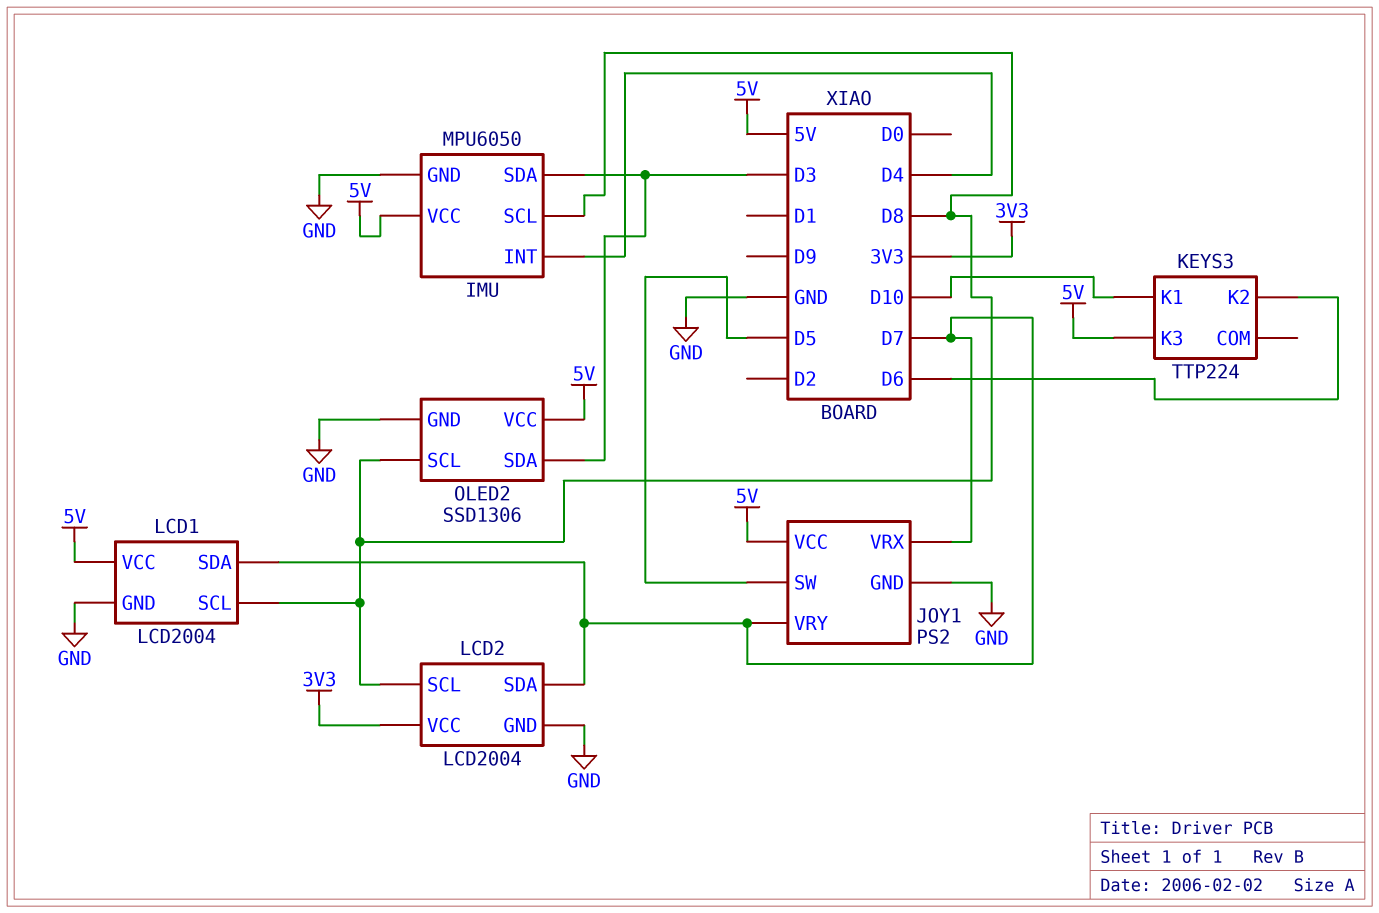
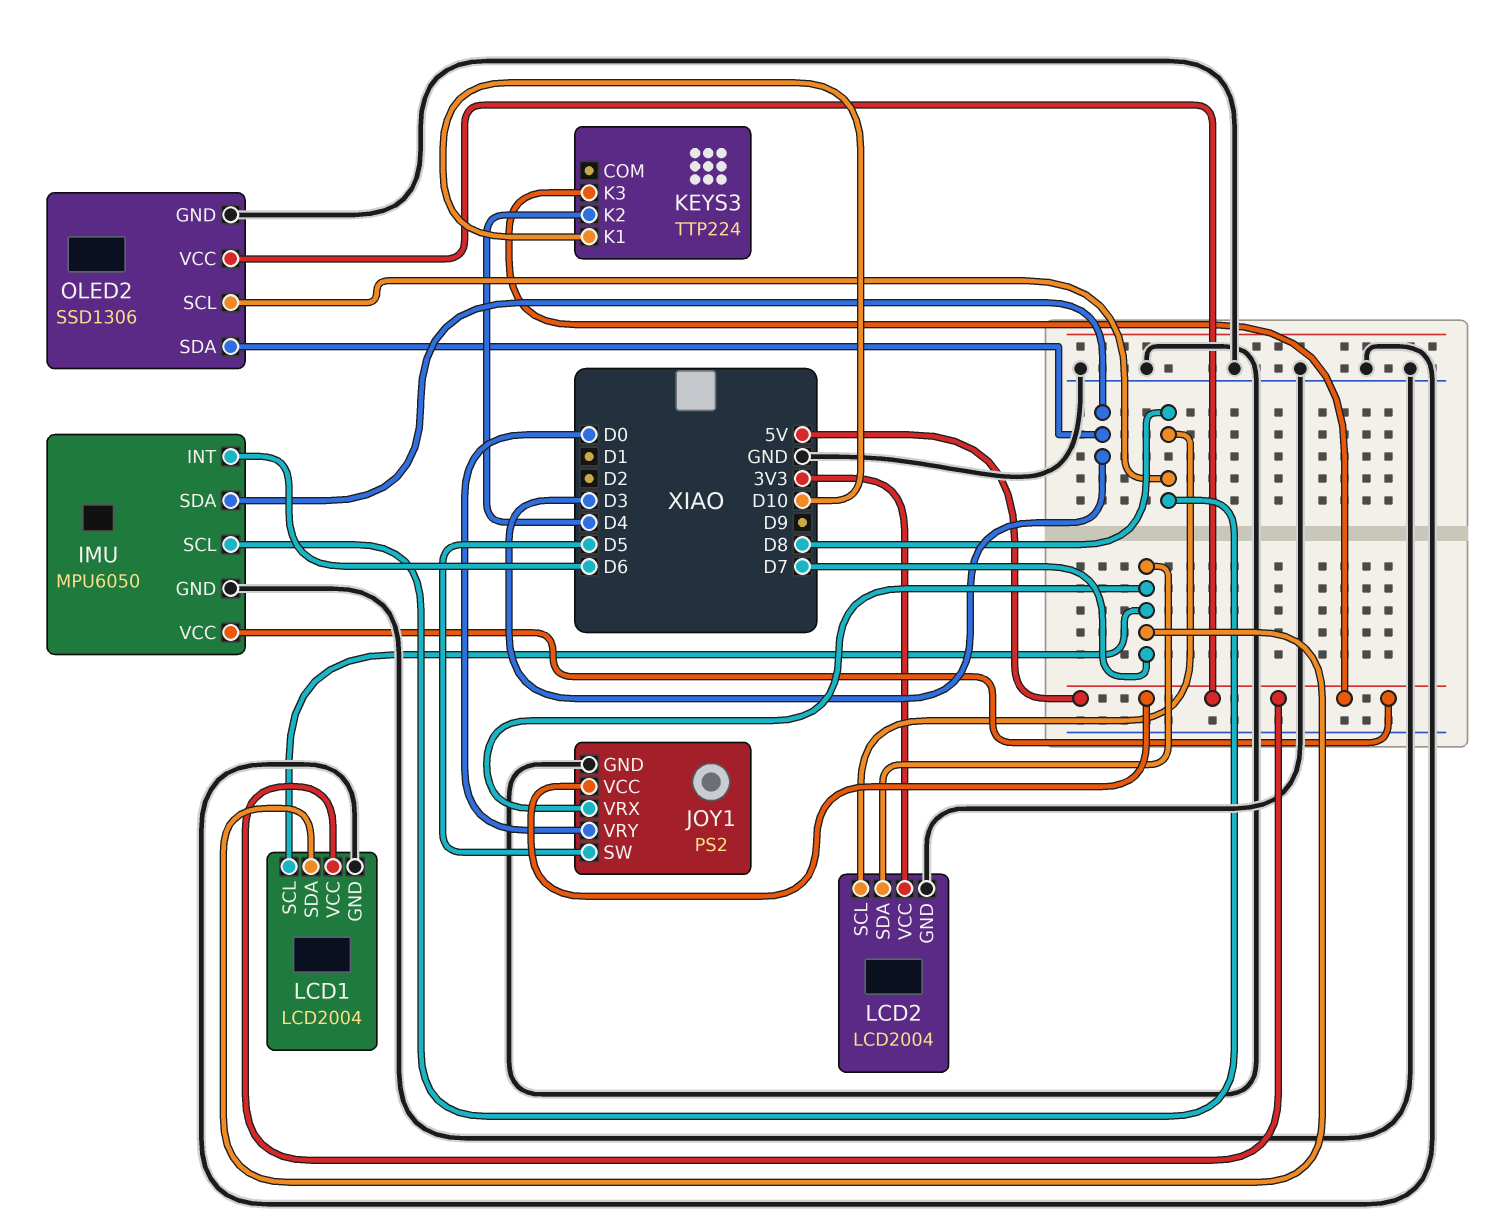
IMU pin INT: D4 -> D6
JOY1 pin VRY: D7 -> D0
KEYS3 pin K2: D6 -> D4
LCD1 pin SCL: D8 -> D7

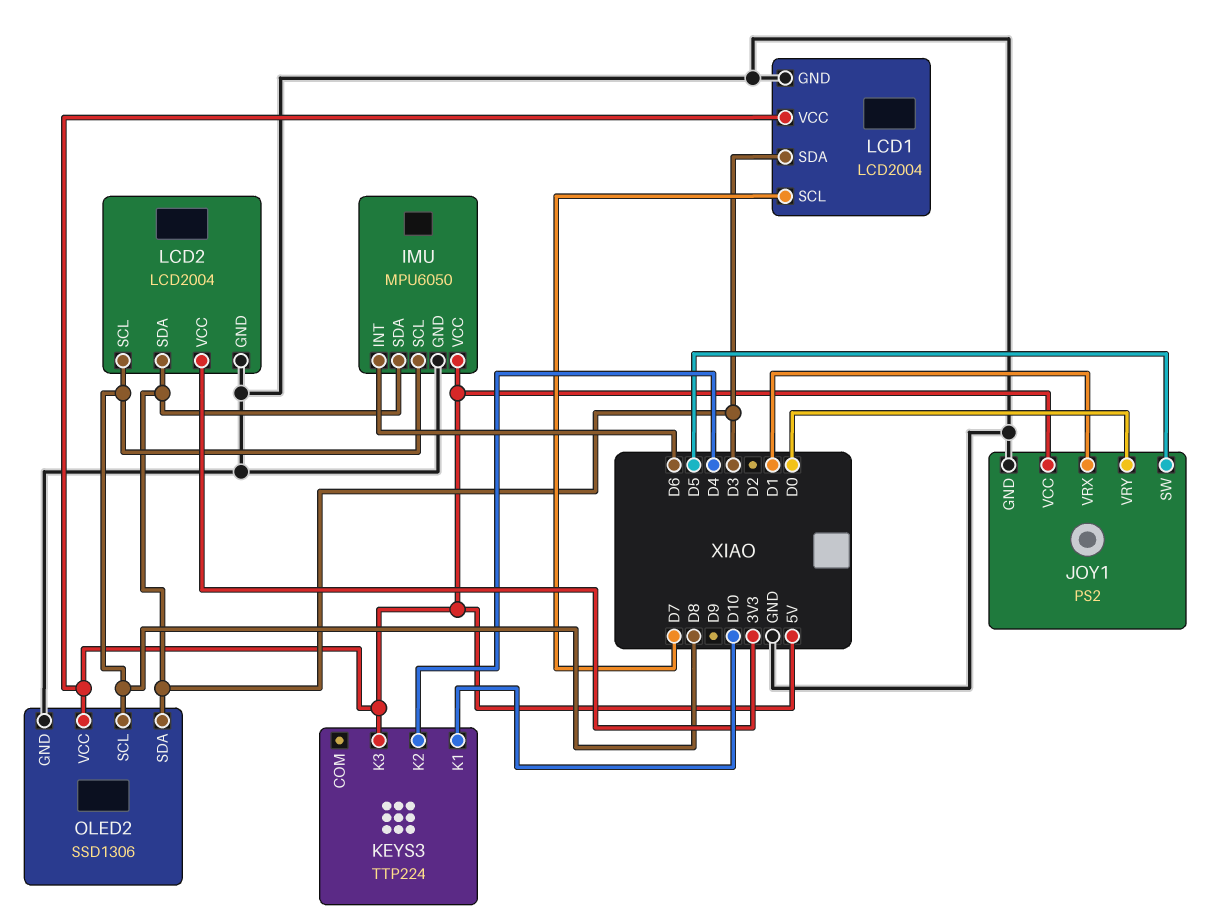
JOY1 pin VRX: D7 -> D1
LCD1 pin SDA: D7 -> D3
LCD2 pin SDA: D7 -> D3

